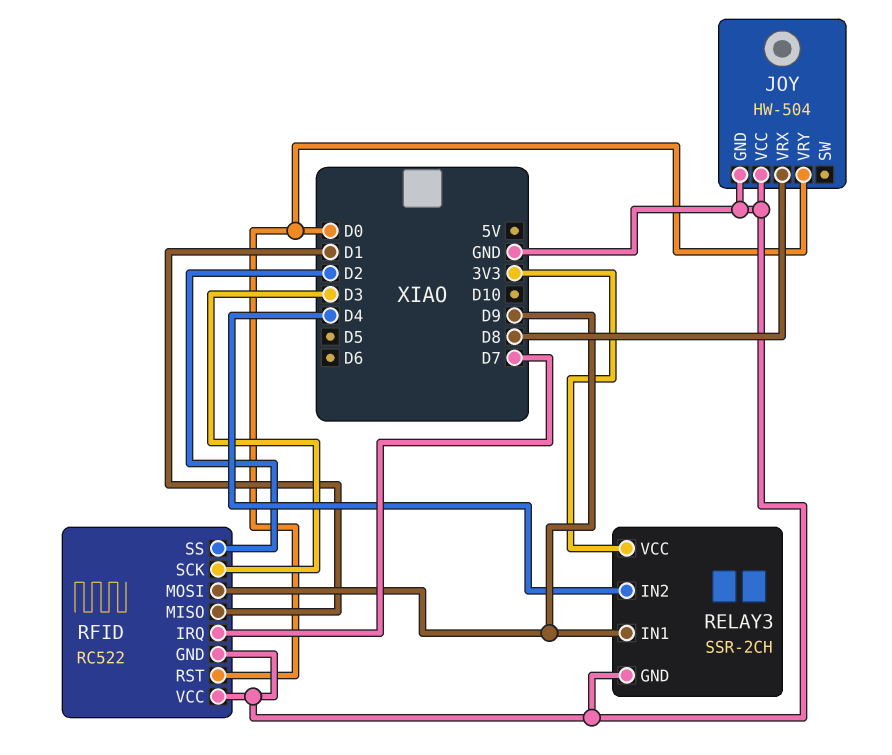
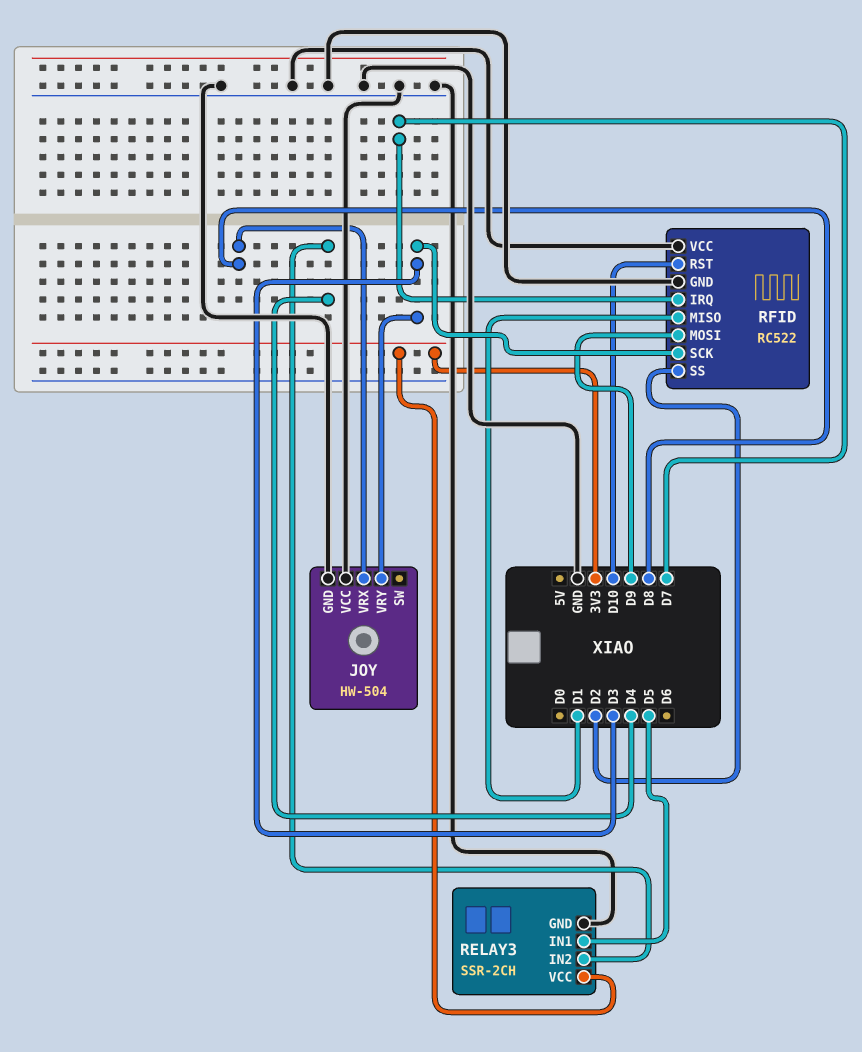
JOY pin VRY: D0 -> D3
RELAY3 pin IN1: D9 -> D5
RFID pin RST: D0 -> D10

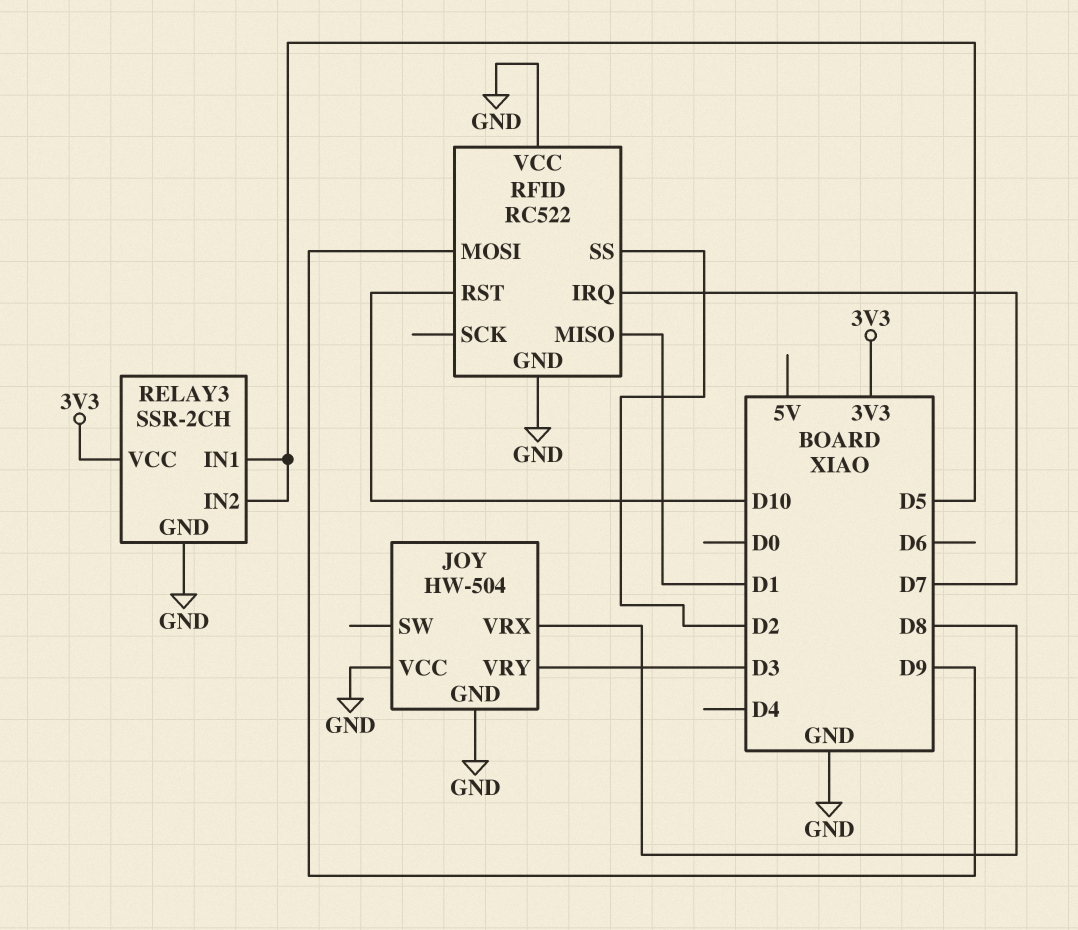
RELAY3 pin IN2: D4 -> D5
RFID pin SCK: D3 -> none

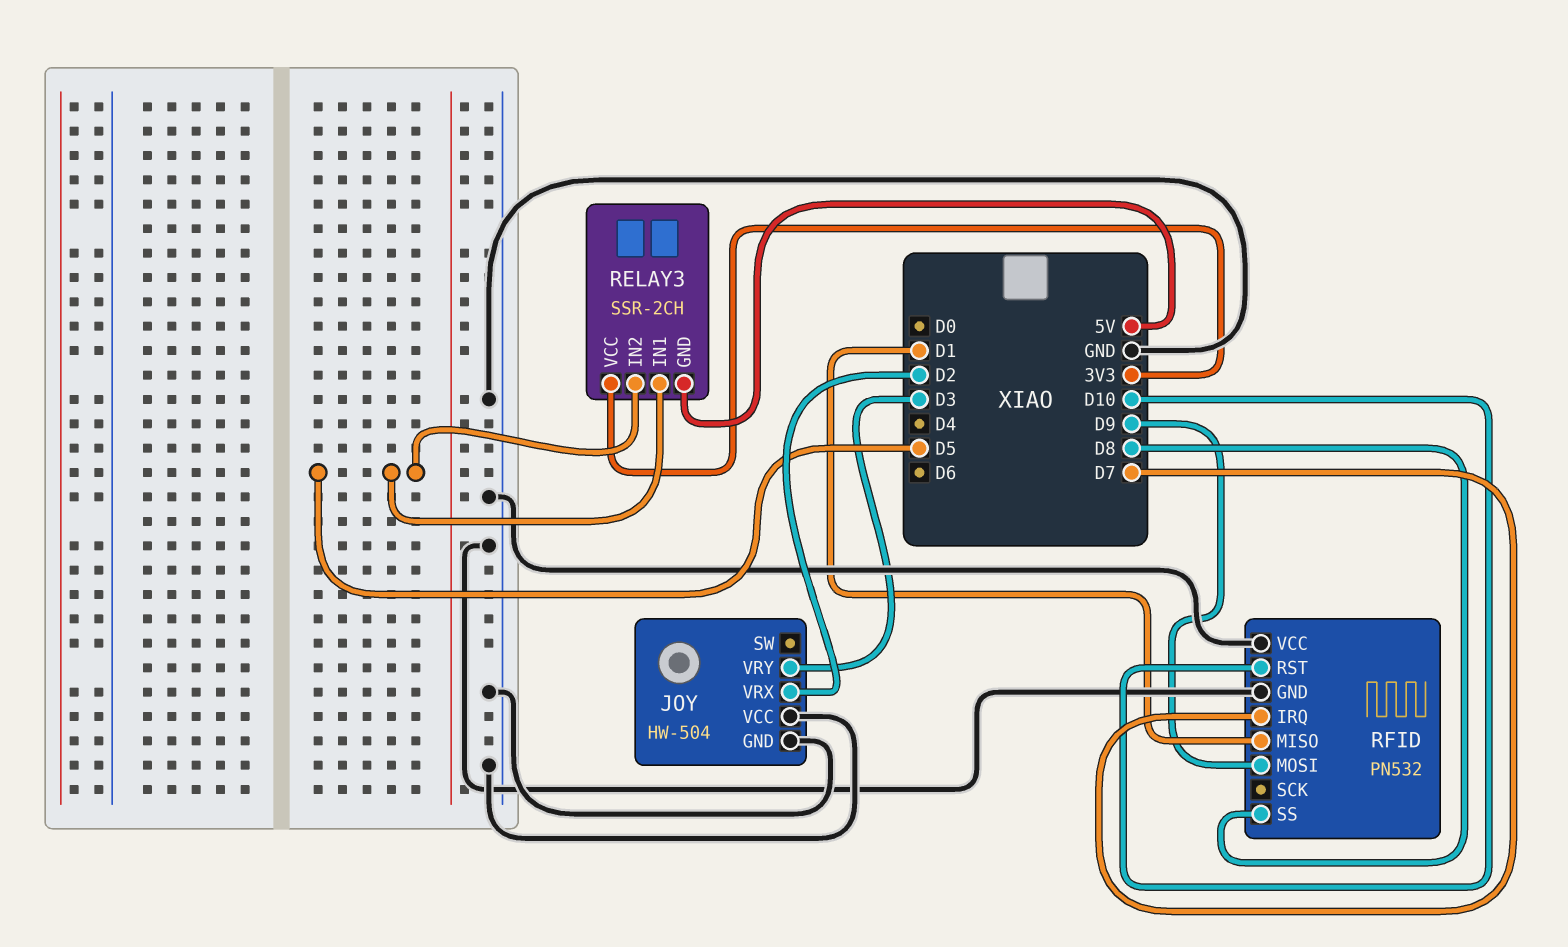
JOY pin VRX: D8 -> D2
RELAY3 pin GND: GND -> 5V
RFID: RC522 -> PN532
RFID pin SS: D2 -> D8

